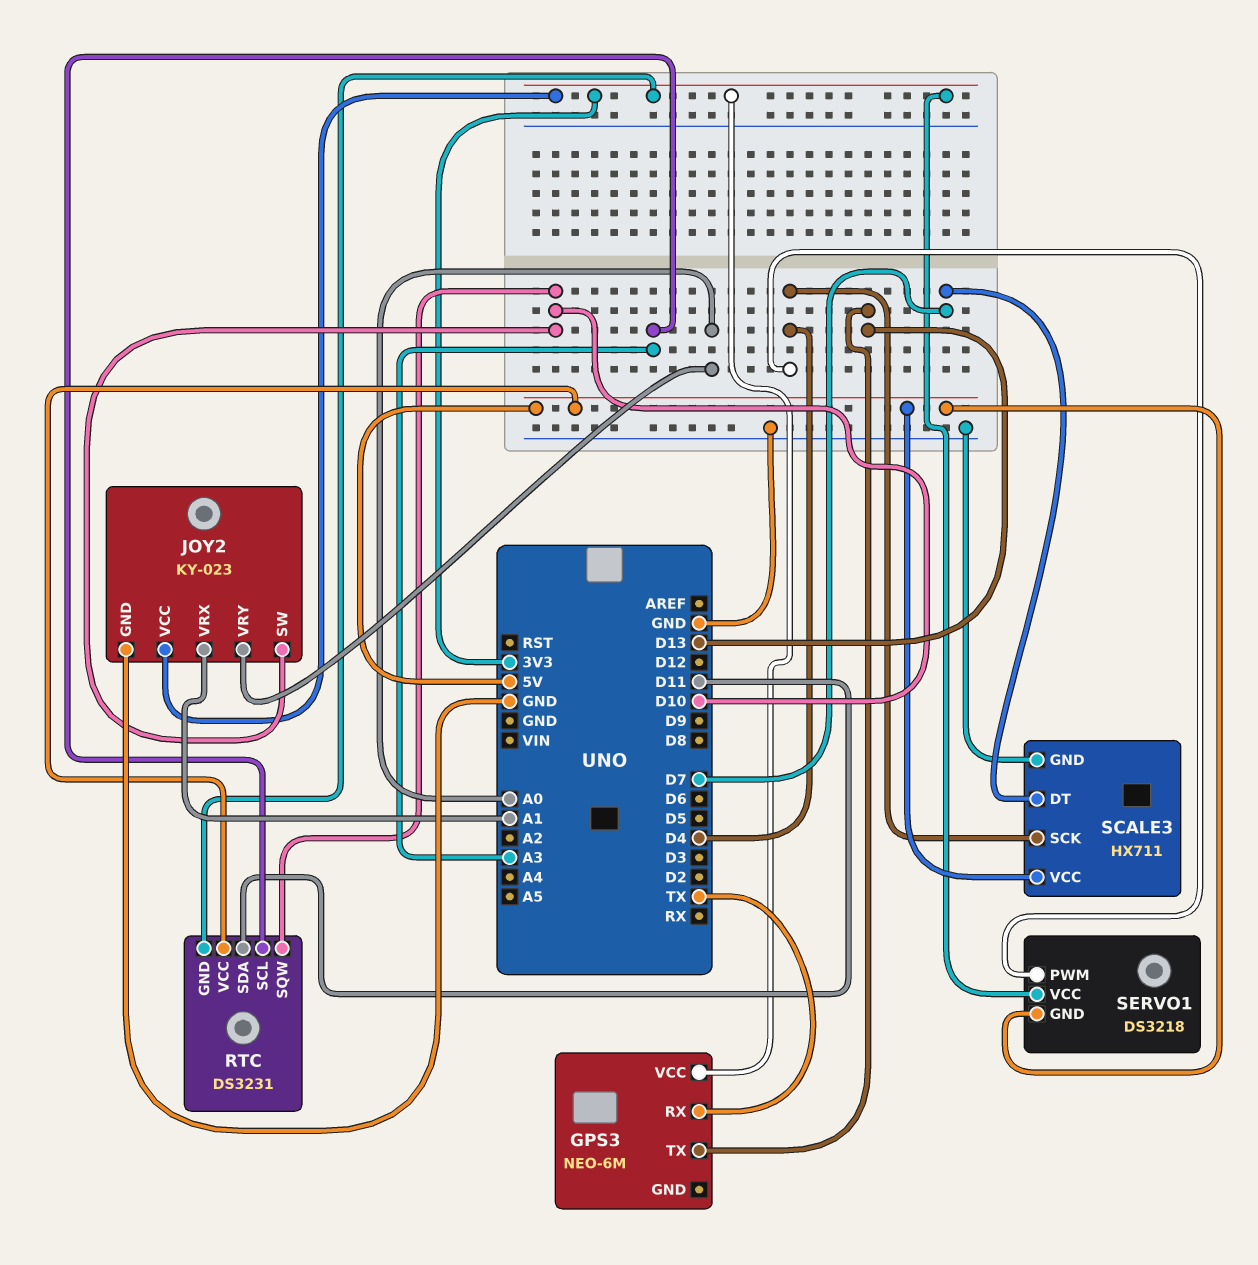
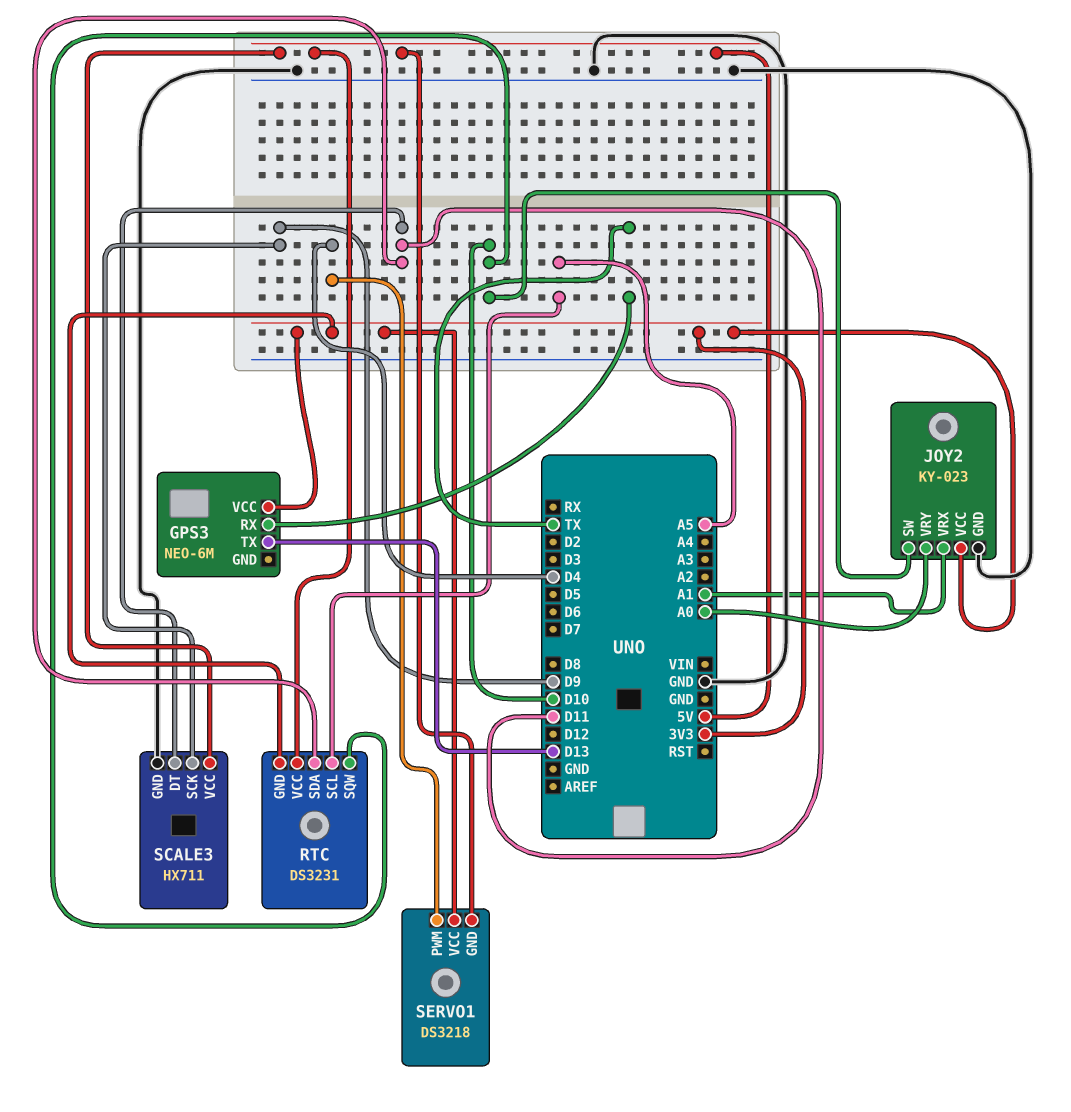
RTC pin SCL: A3 -> A5
SCALE3 pin DT: D7 -> D11
SCALE3 pin SCK: D4 -> D9

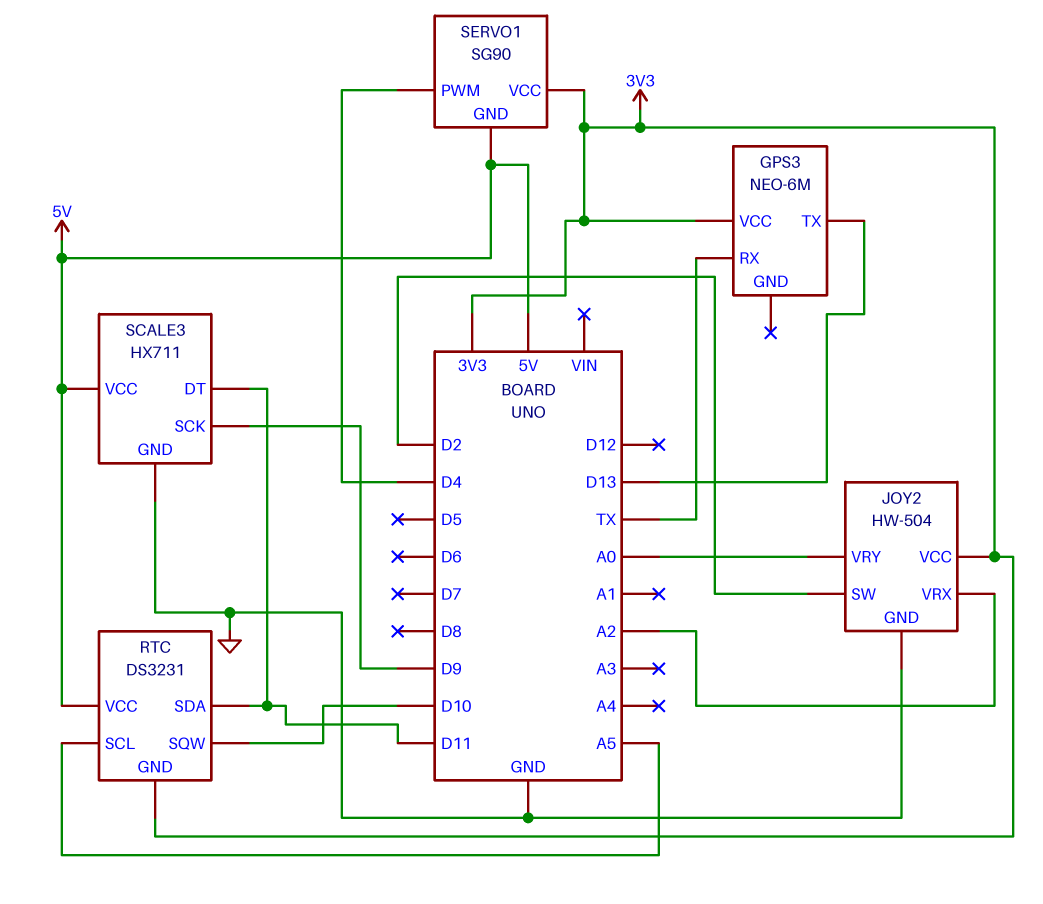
JOY2: KY-023 -> HW-504
JOY2 pin SW: D10 -> D2
JOY2 pin VRX: A1 -> A2
SERVO1: DS3218 -> SG90

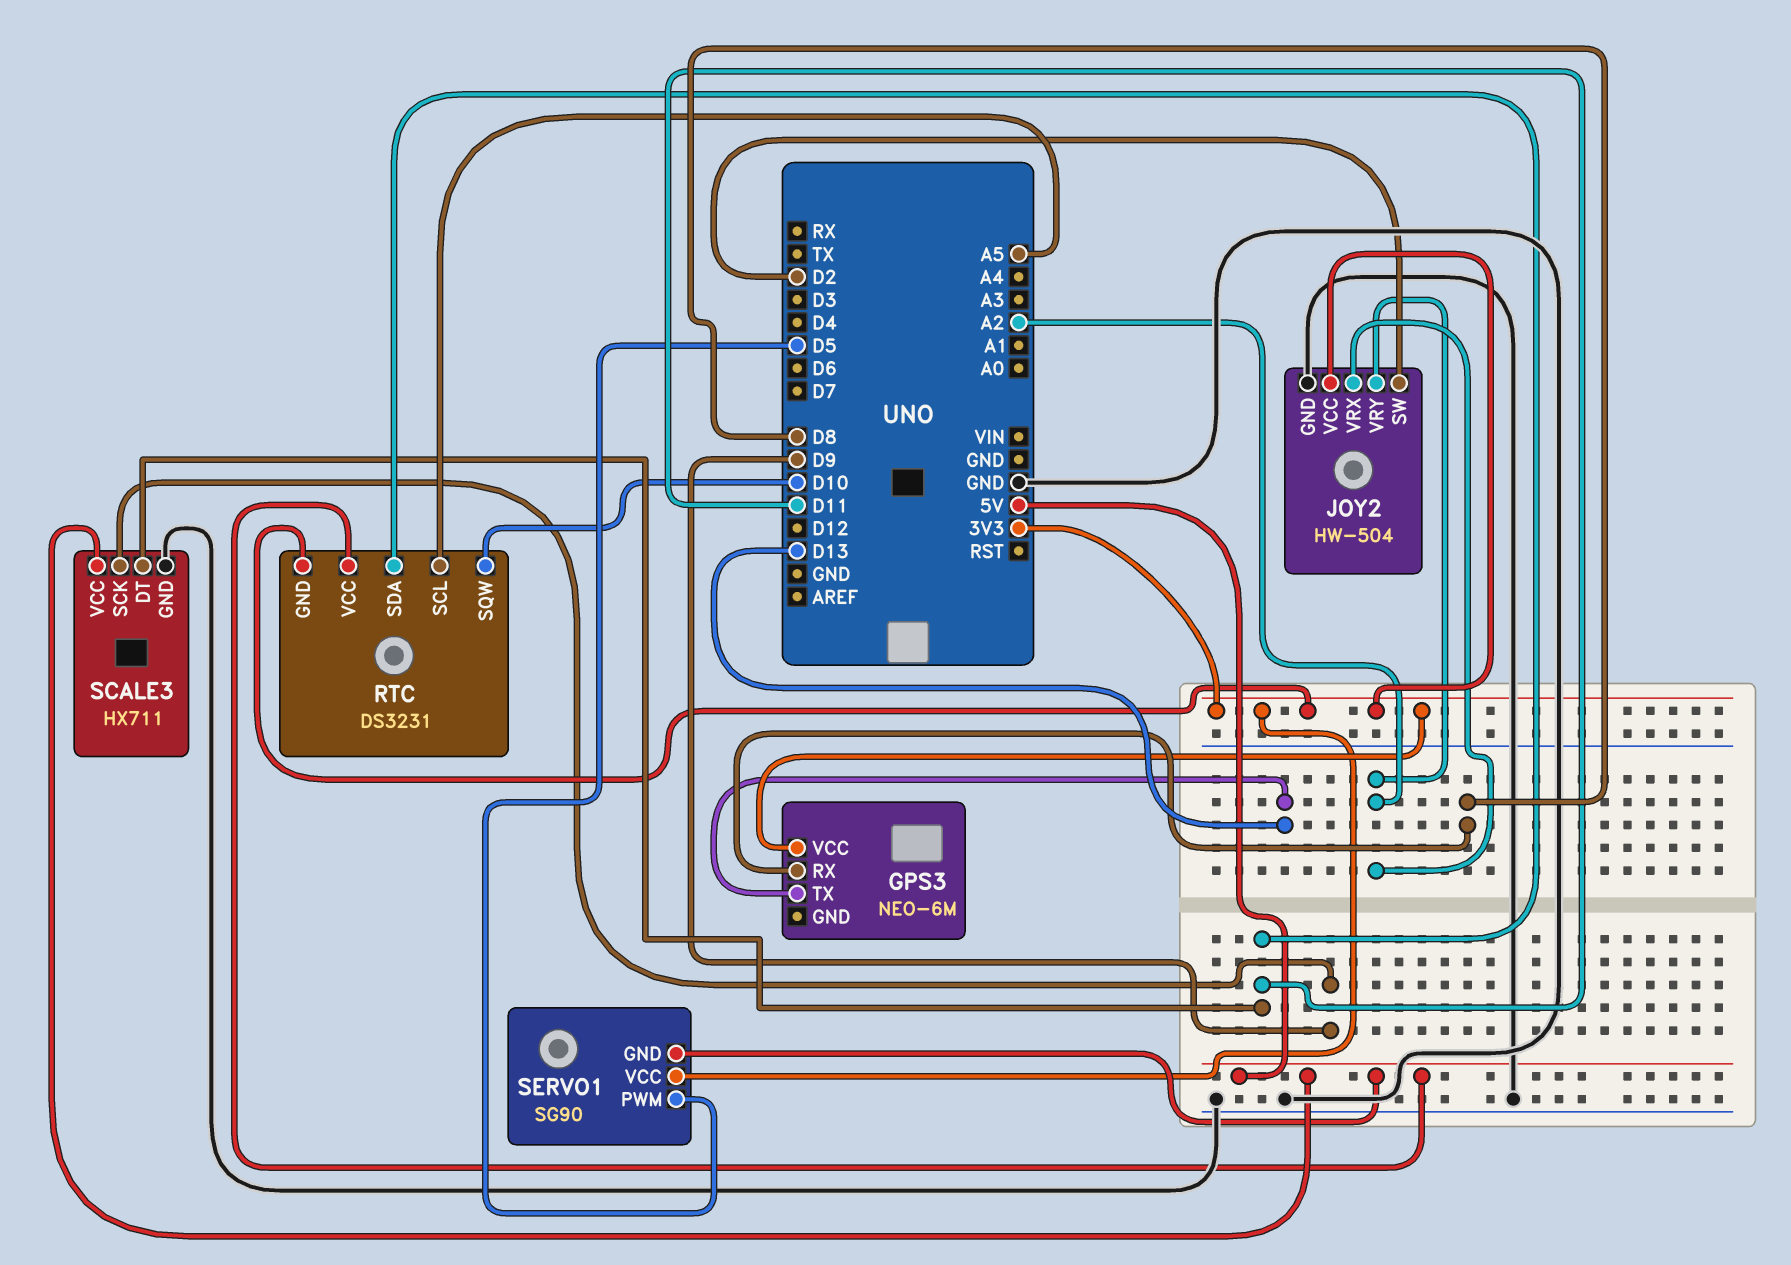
GPS3 pin RX: TX -> D8
JOY2 pin VRY: A0 -> A2
SERVO1 pin PWM: D4 -> D5

